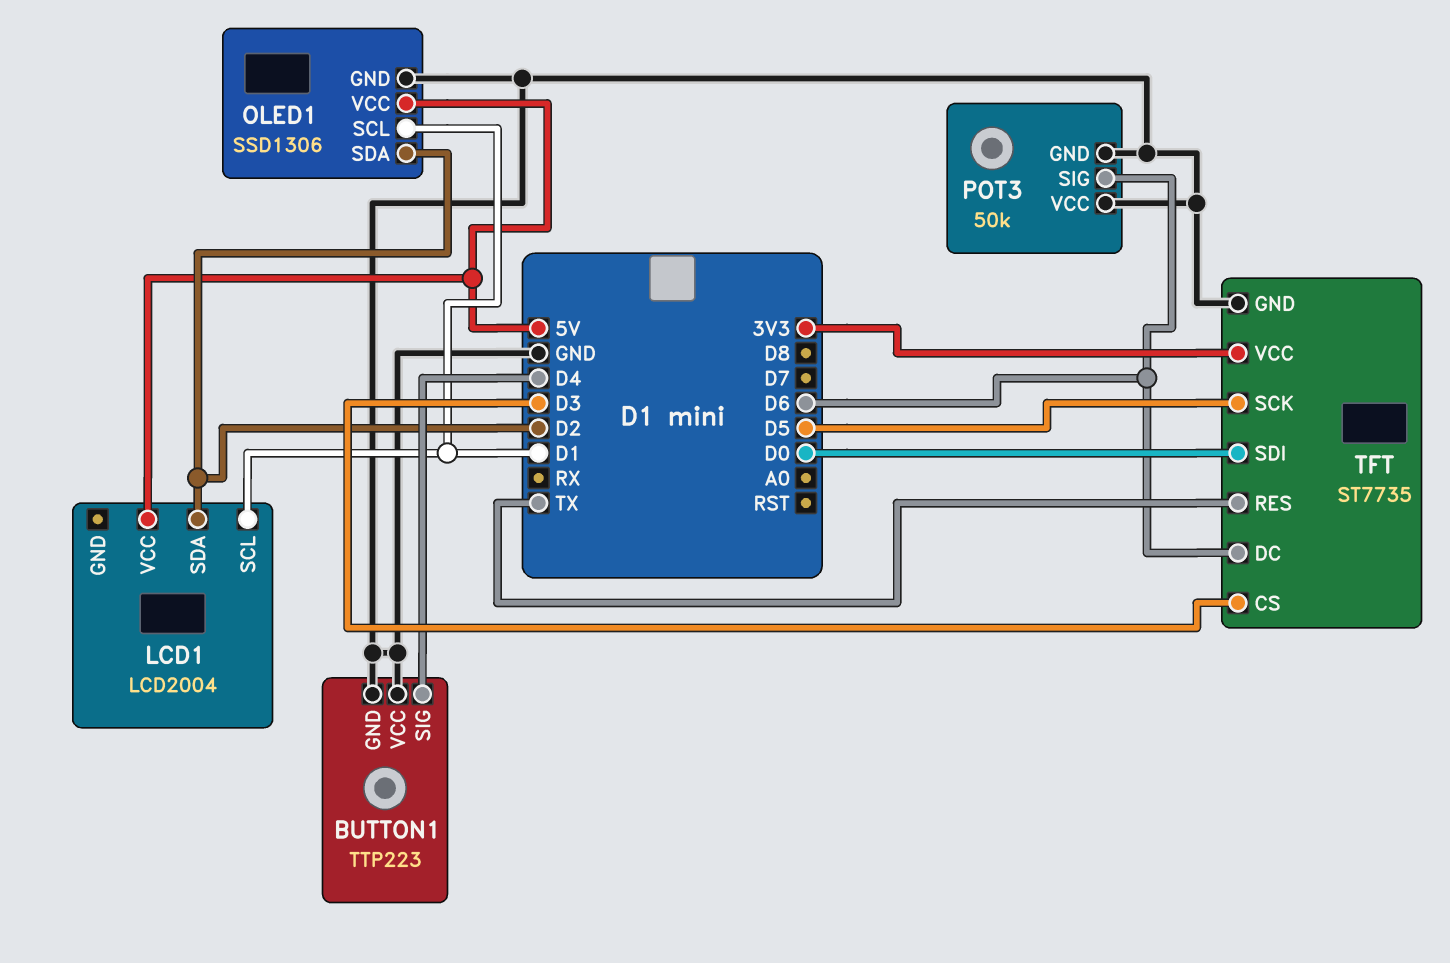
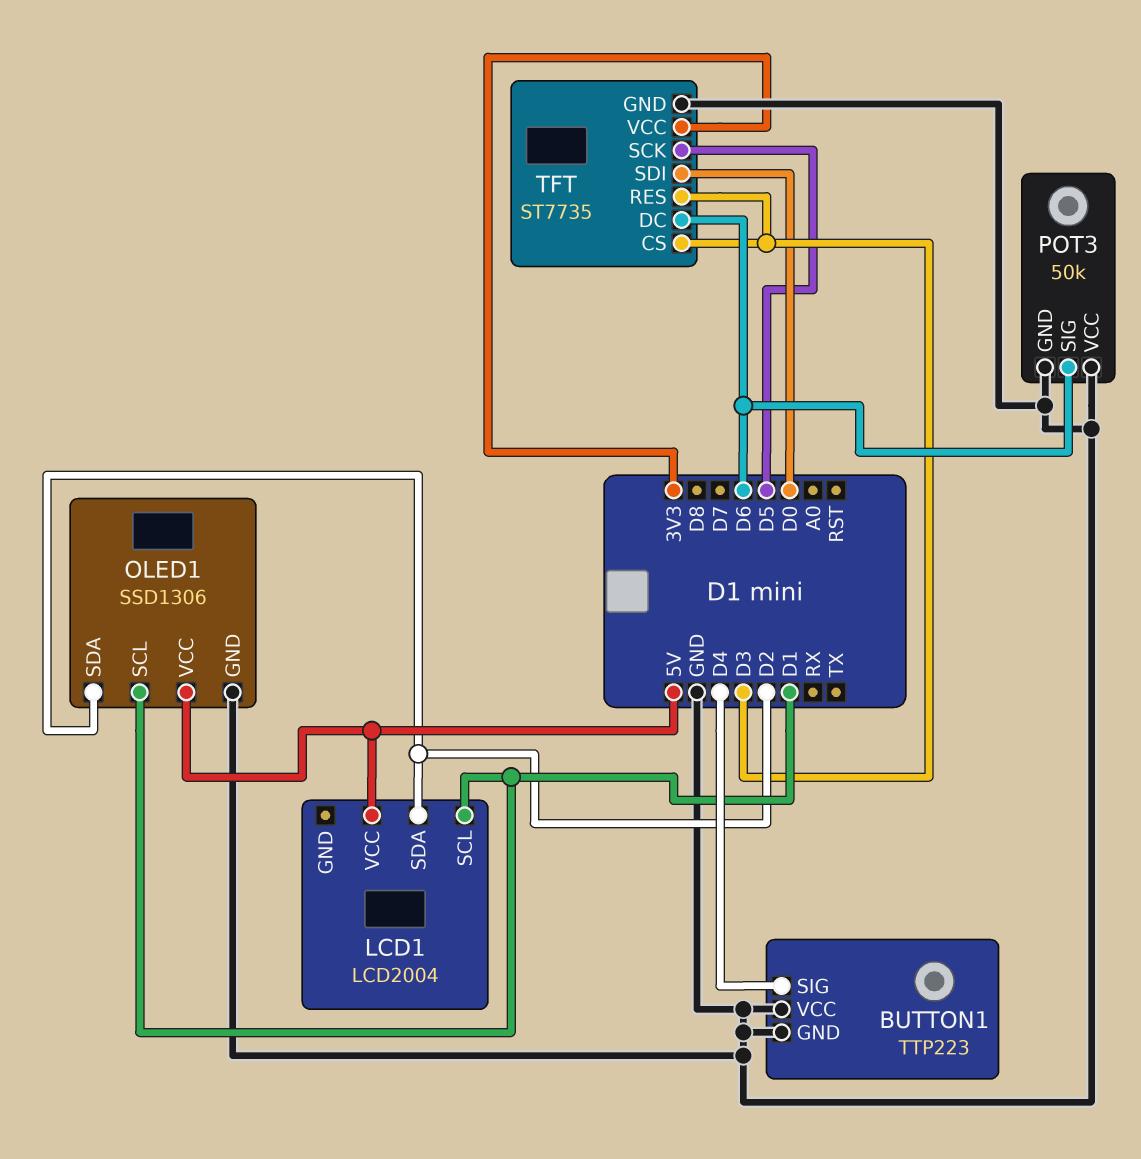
TFT pin RES: TX -> D3

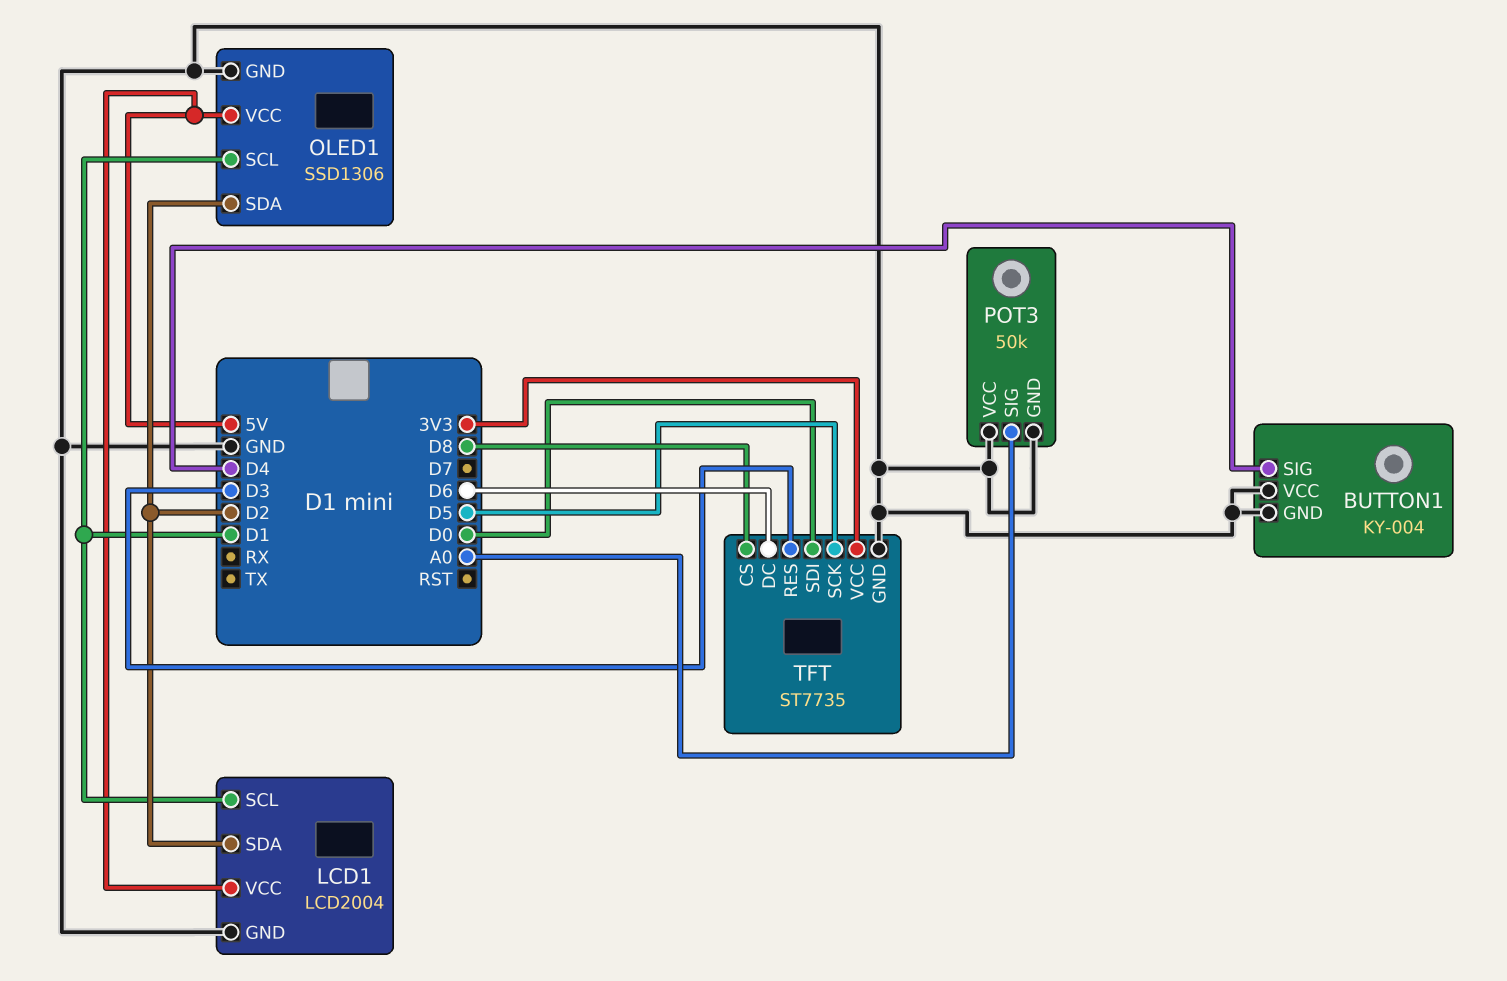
BUTTON1: TTP223 -> KY-004
LCD1 pin GND: none -> GND
POT3 pin SIG: D6 -> A0
TFT pin CS: D3 -> D8

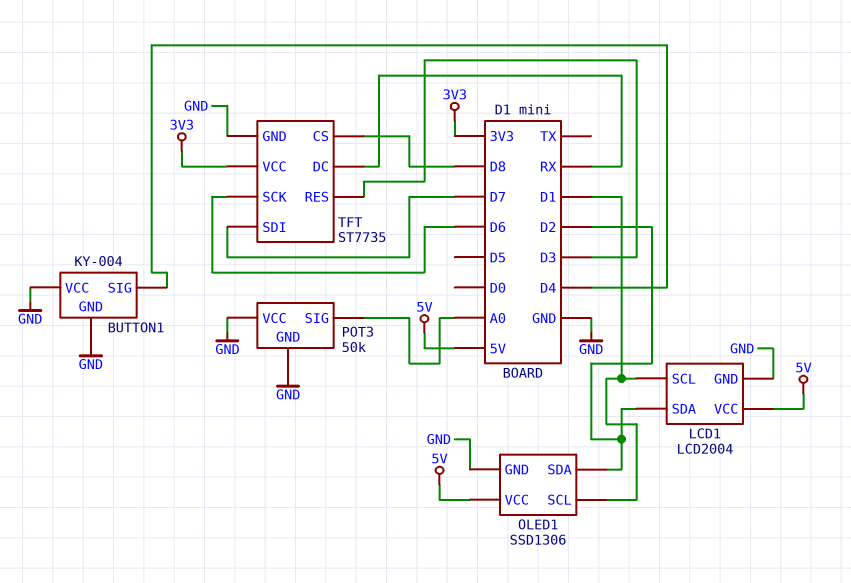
TFT pin DC: D6 -> RX
TFT pin SCK: D5 -> D6
TFT pin SDI: D0 -> D7

